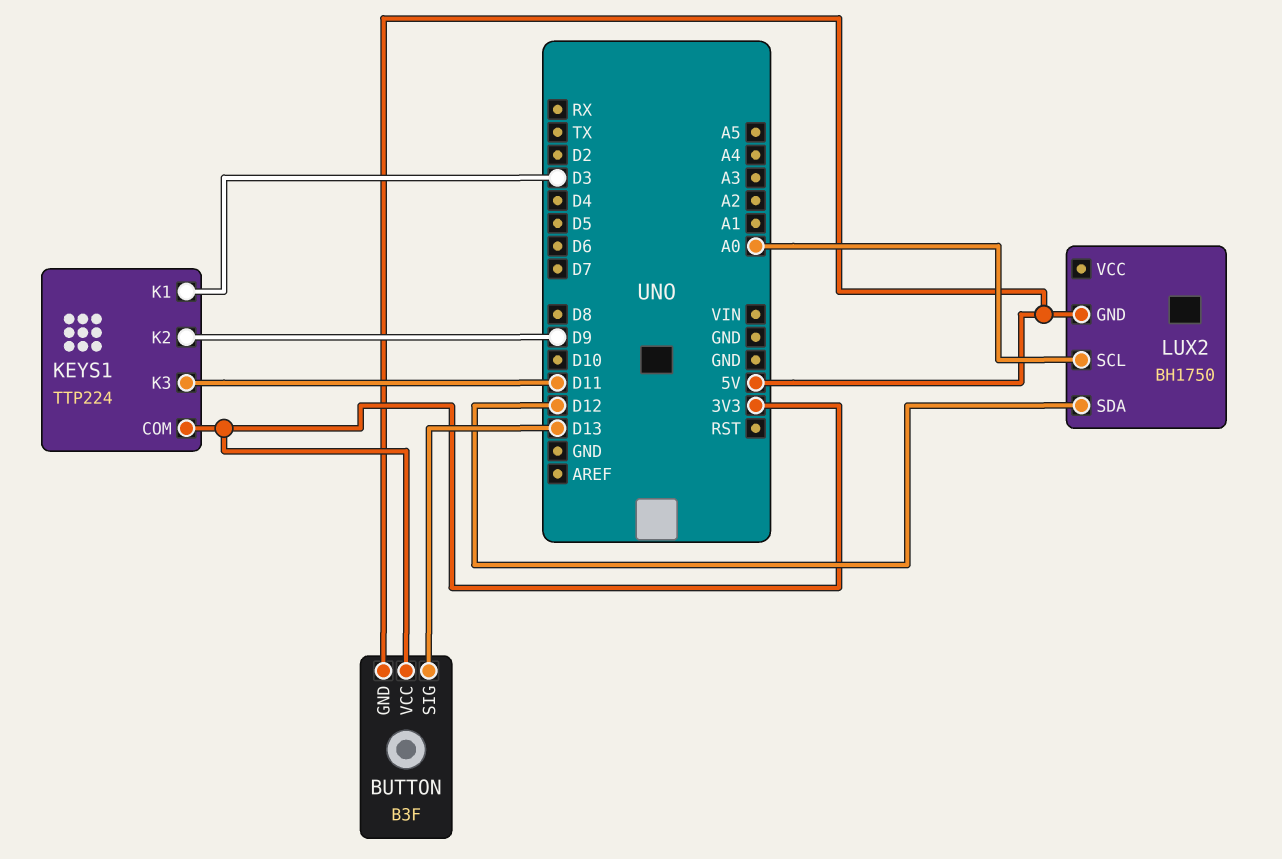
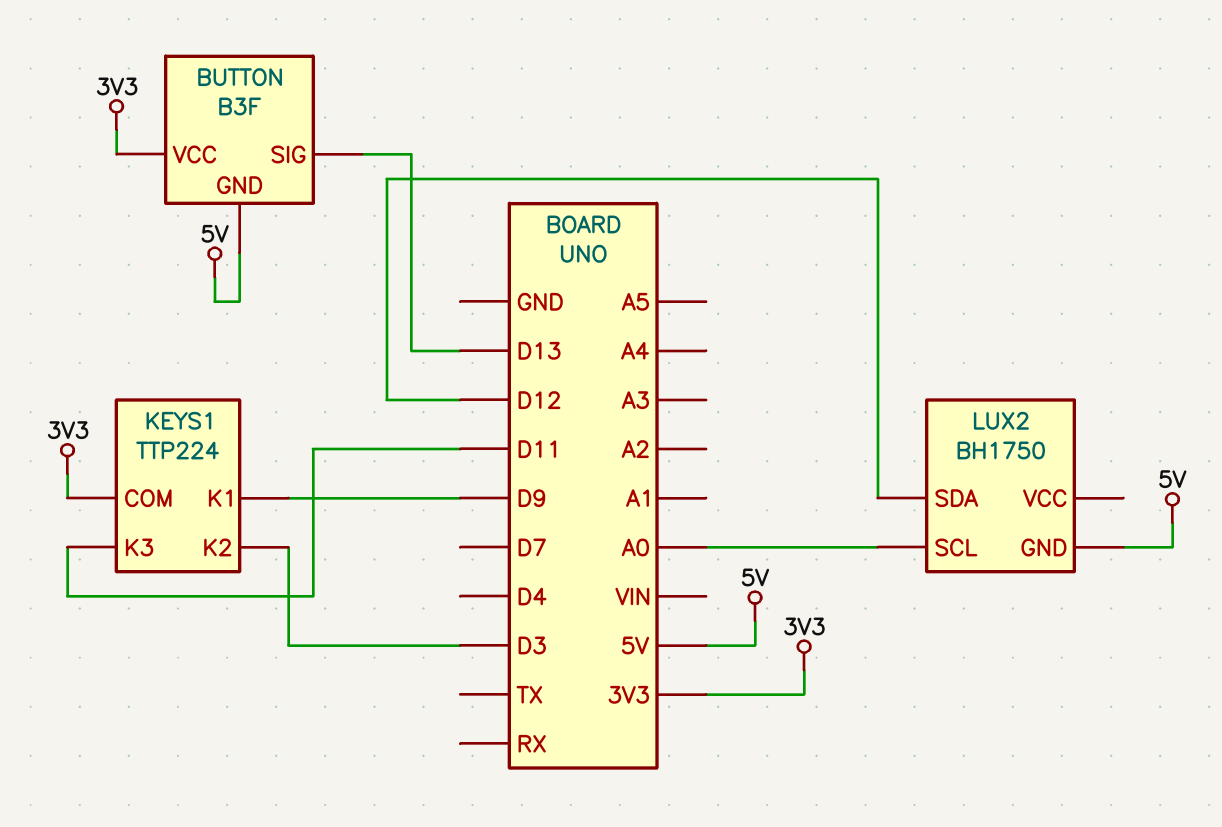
KEYS1 pin K1: D3 -> D9
KEYS1 pin K2: D9 -> D3

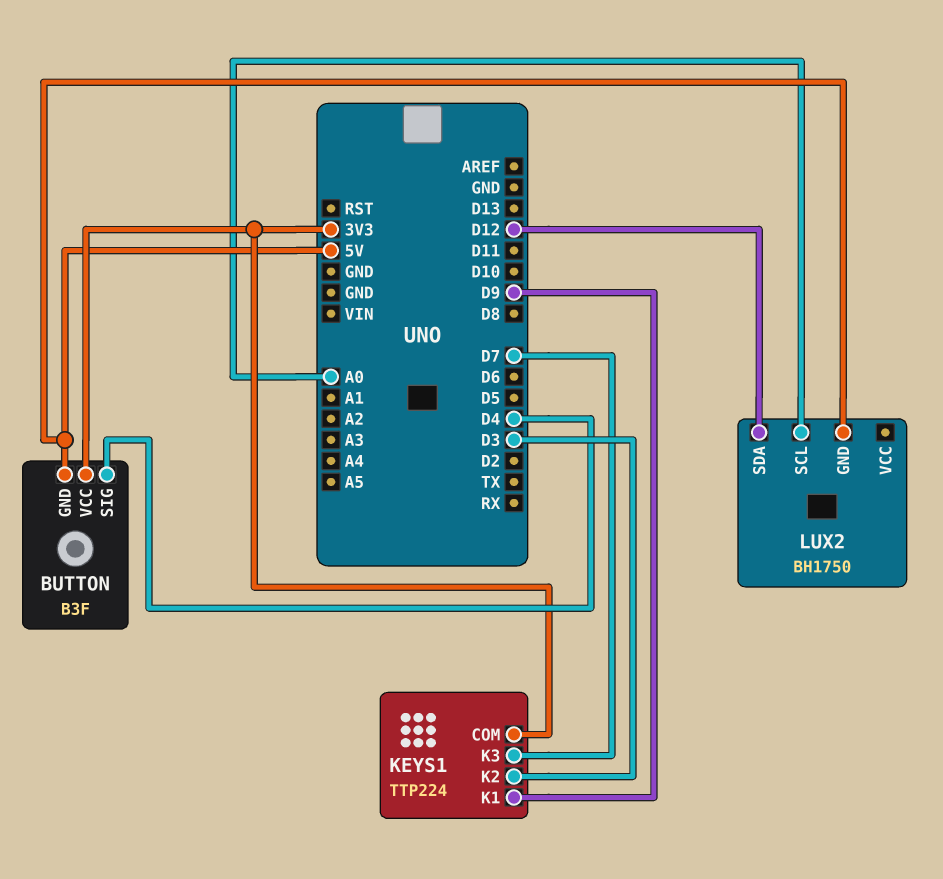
BUTTON pin SIG: D13 -> D4
KEYS1 pin K3: D11 -> D7

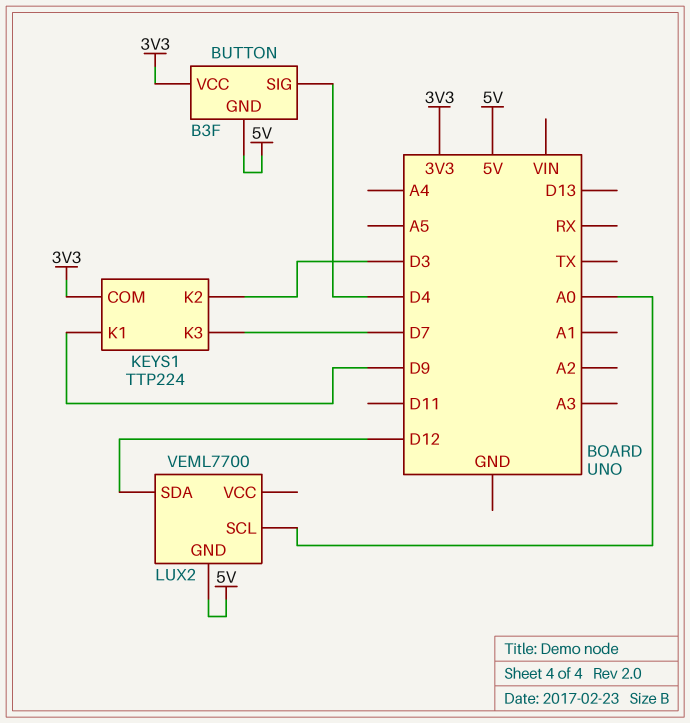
LUX2: BH1750 -> VEML7700

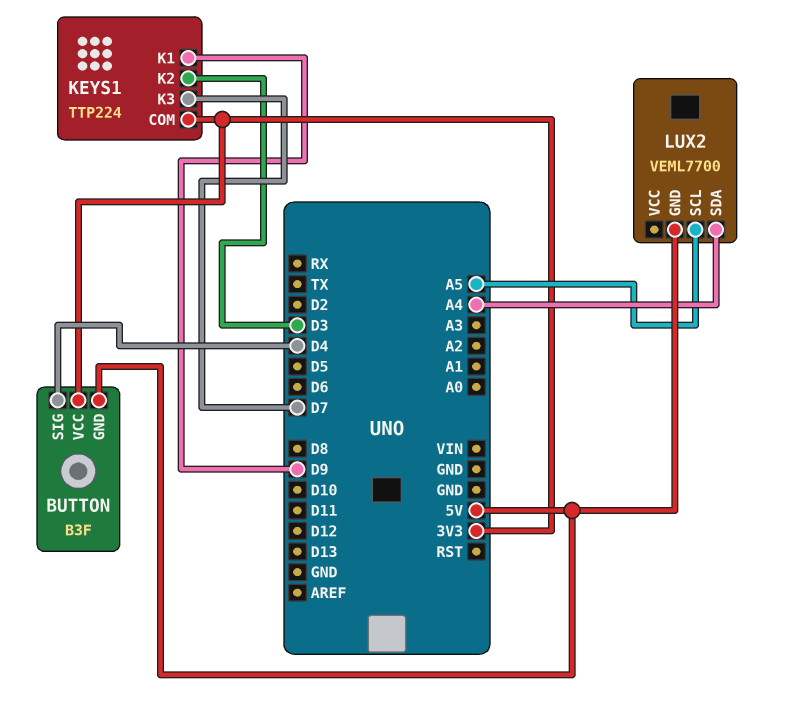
LUX2 pin SCL: A0 -> A5
LUX2 pin SDA: D12 -> A4

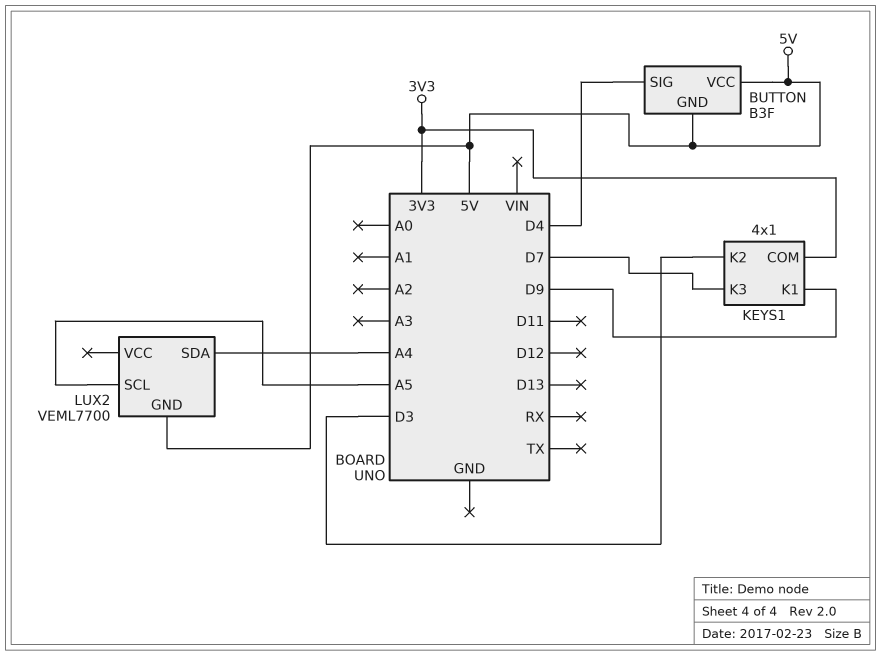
BUTTON pin VCC: 3V3 -> 5V
KEYS1: TTP224 -> 4x1

